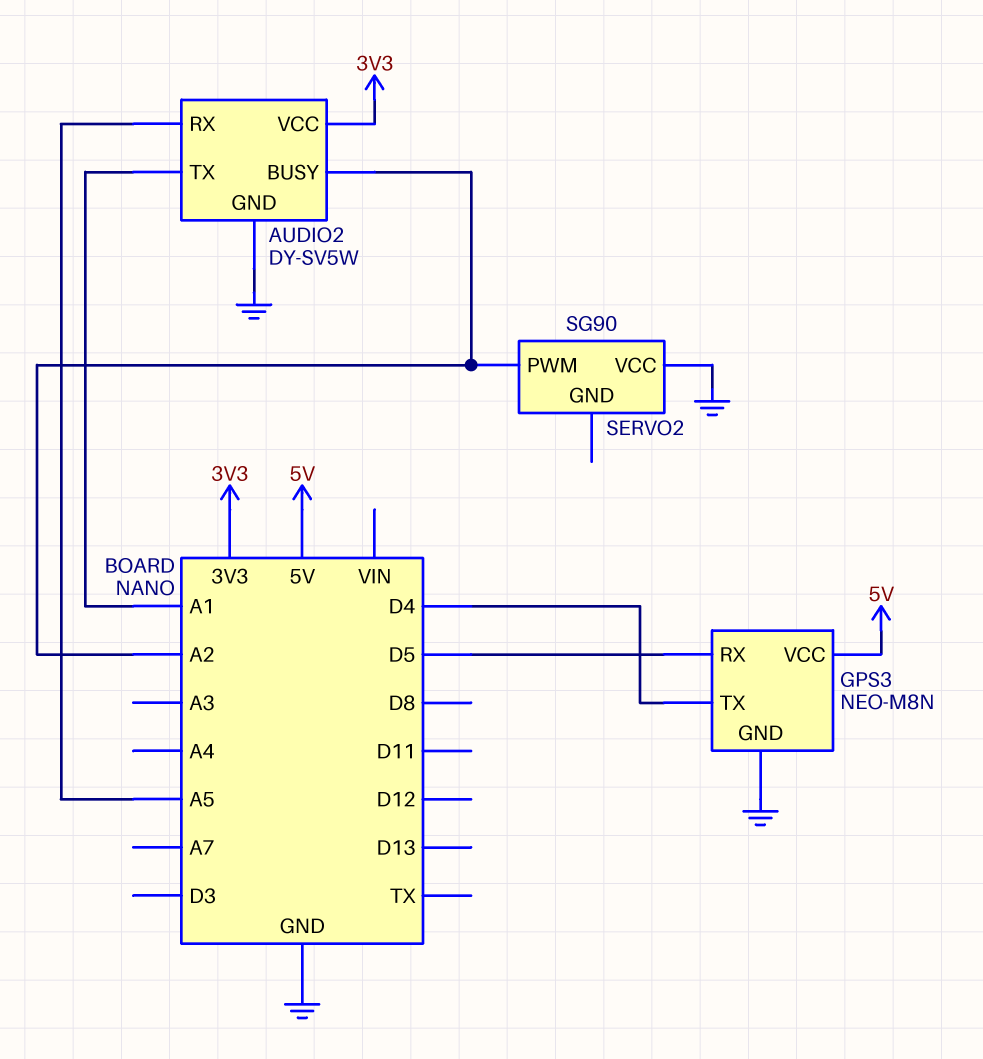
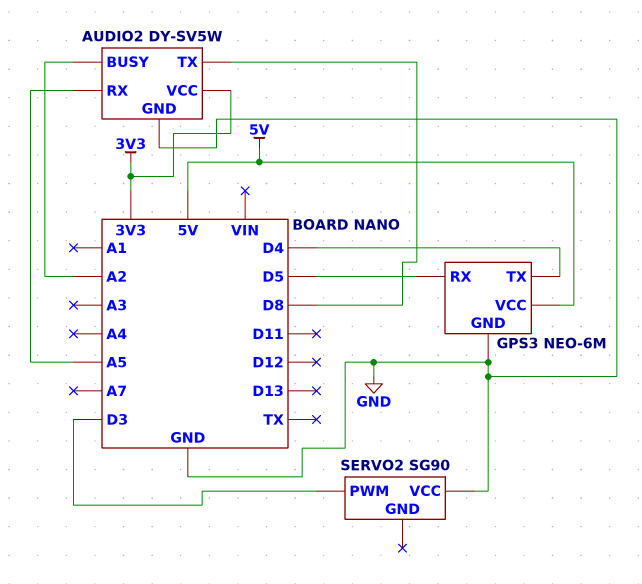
AUDIO2 pin TX: A1 -> D8
GPS3: NEO-M8N -> NEO-6M
SERVO2 pin PWM: A2 -> D3

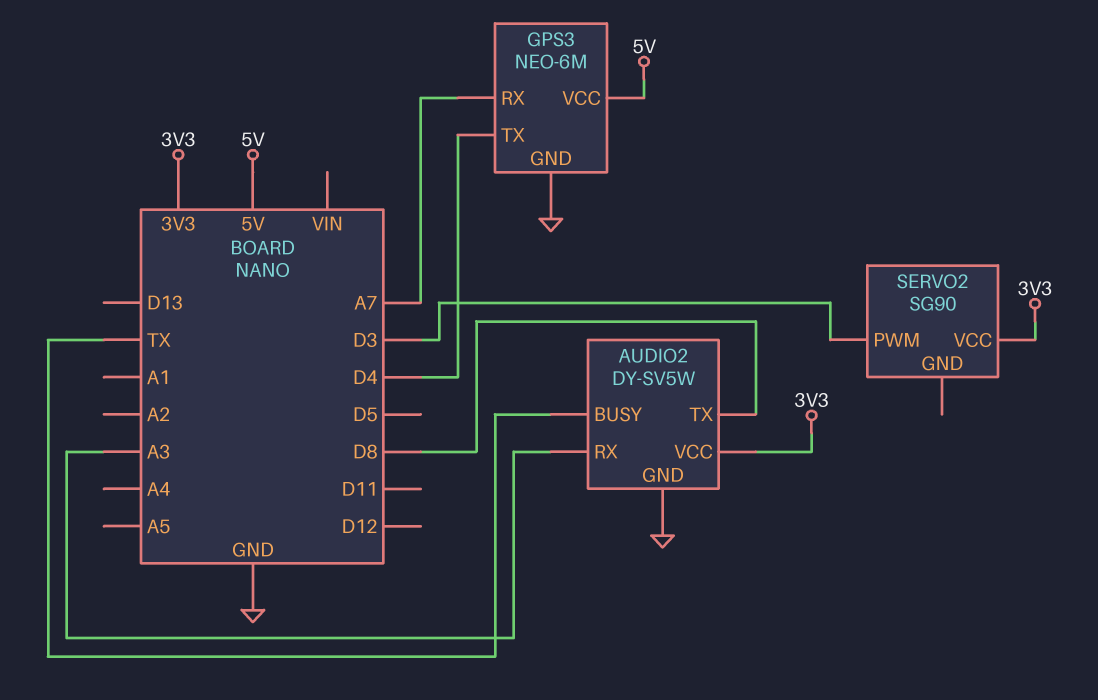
AUDIO2 pin BUSY: A2 -> TX
AUDIO2 pin RX: A5 -> A3
GPS3 pin RX: D5 -> A7
SERVO2 pin VCC: GND -> 3V3

